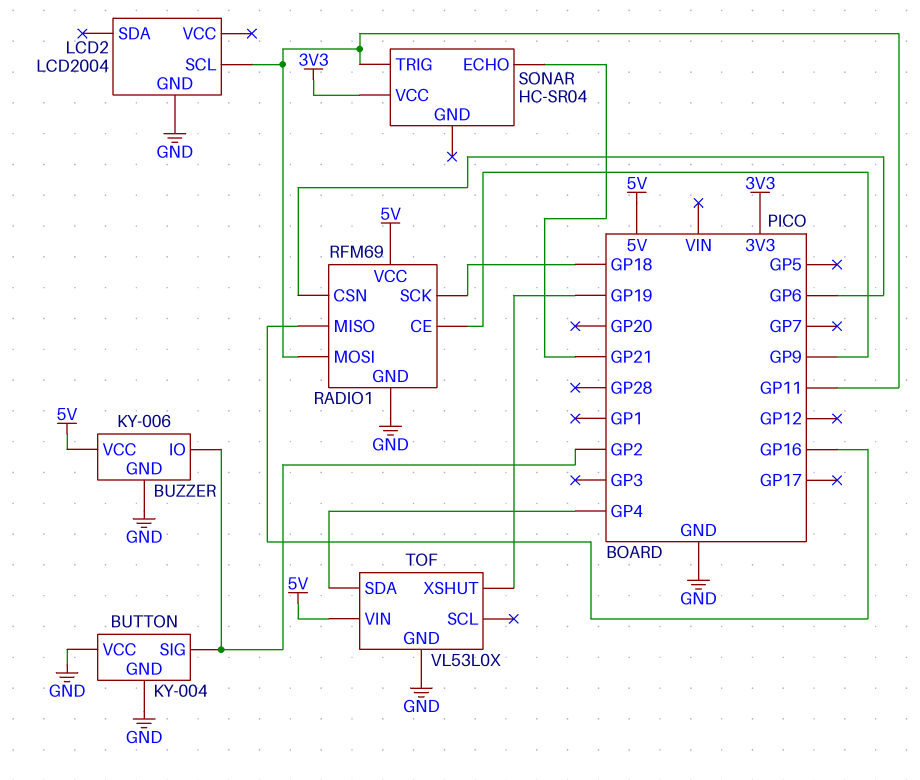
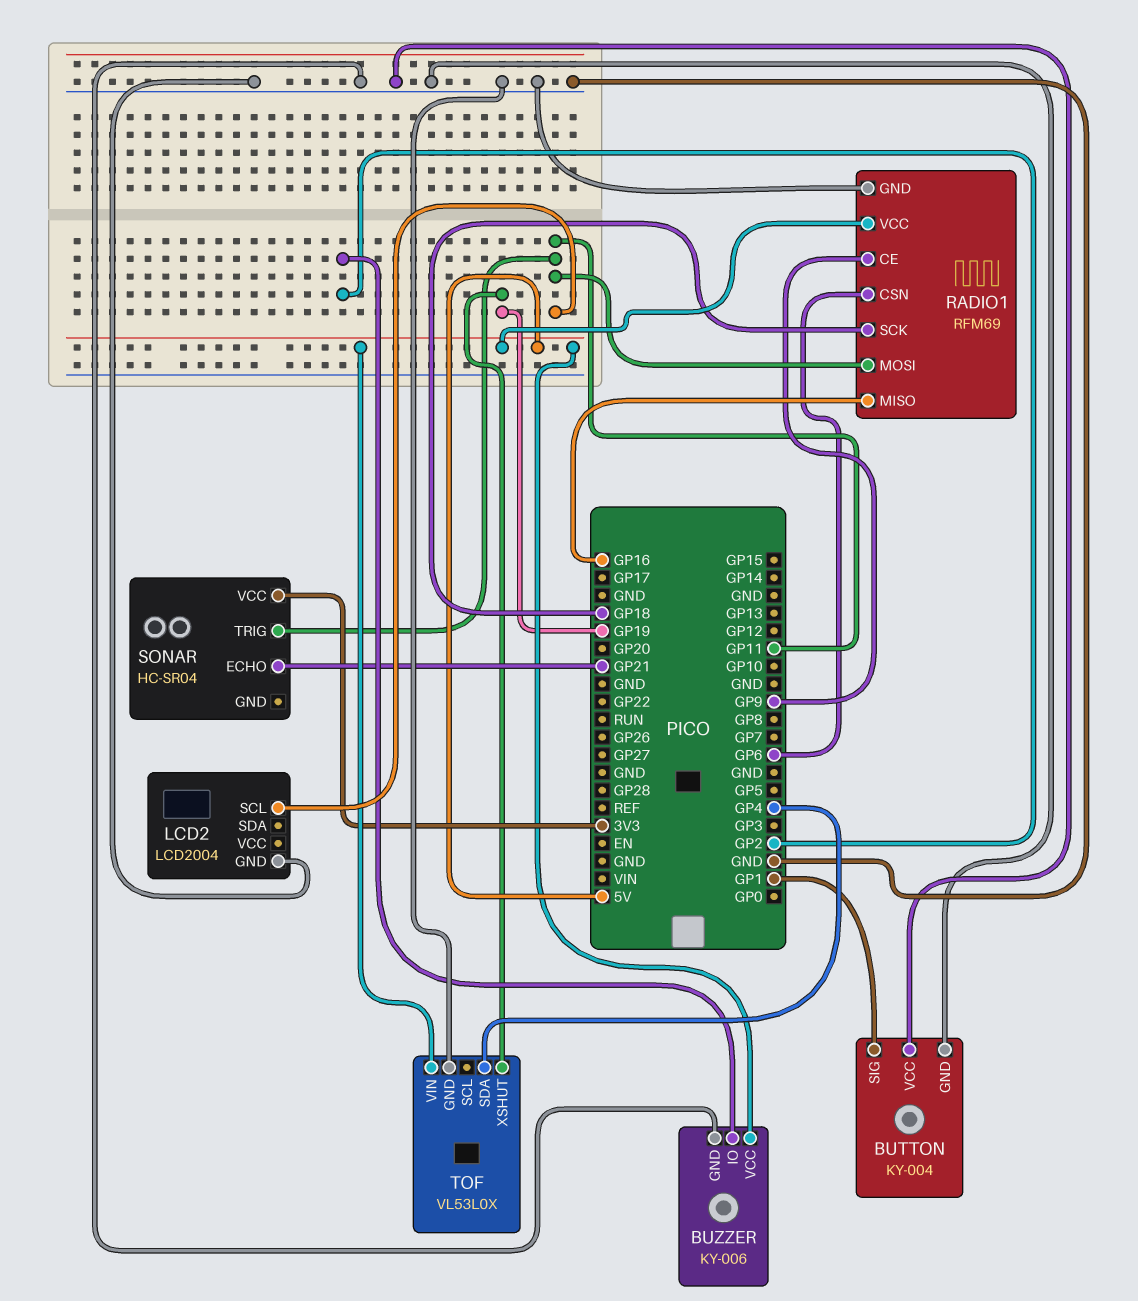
BUTTON pin SIG: GP2 -> GP1

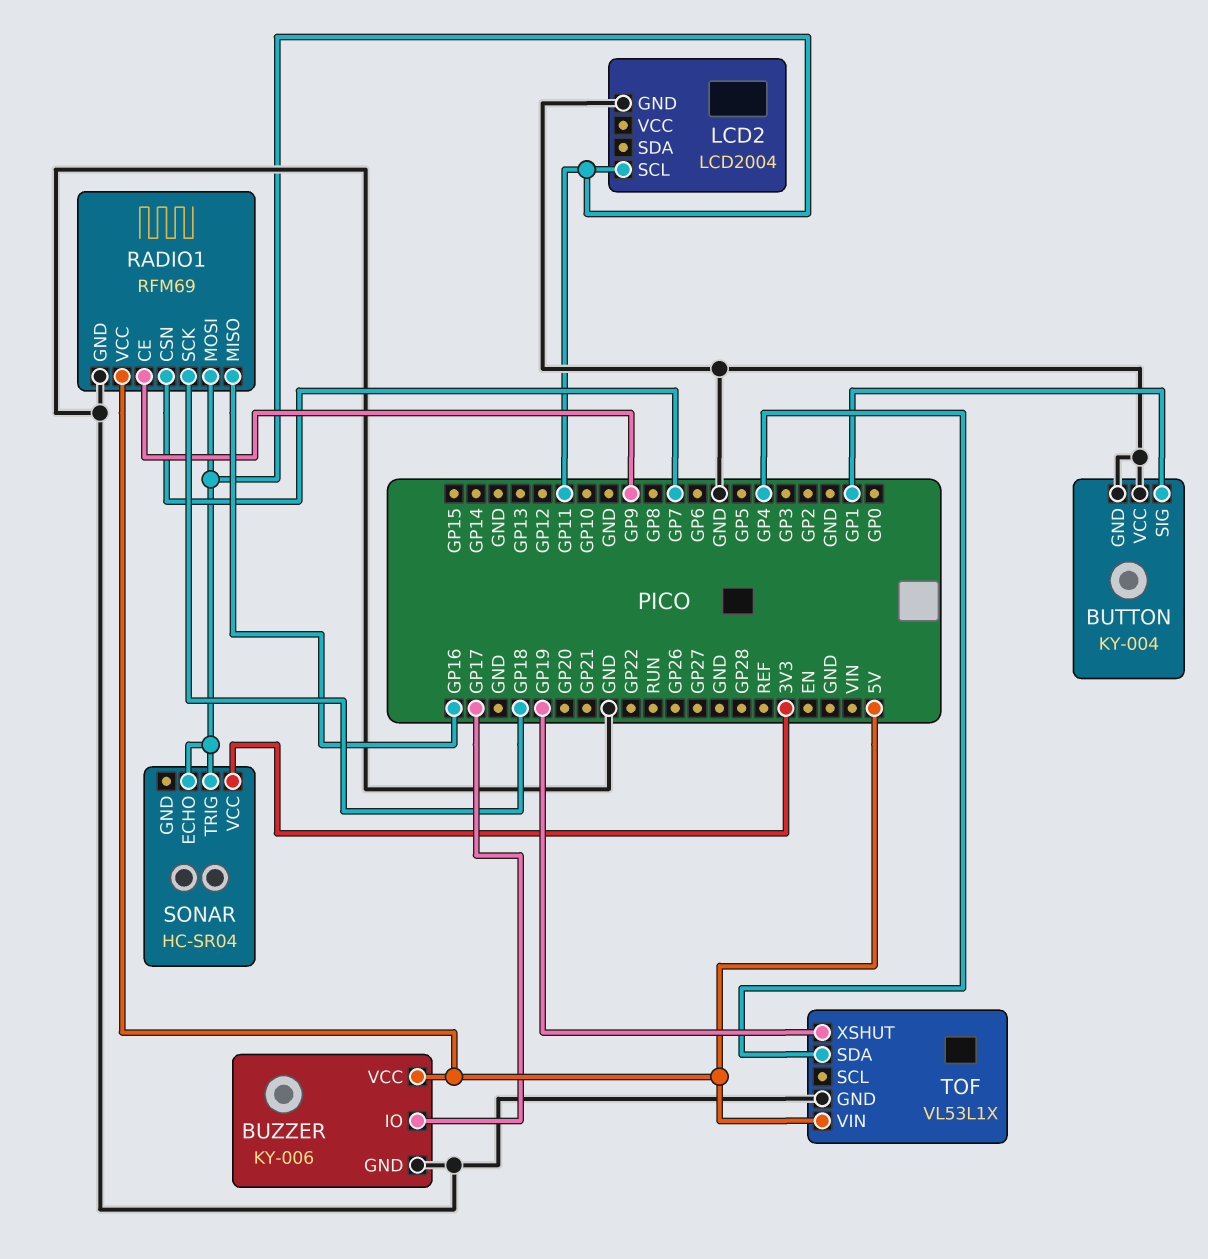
BUZZER pin IO: GP2 -> GP17
RADIO1 pin CSN: GP6 -> GP7
SONAR pin ECHO: GP21 -> GP11
TOF: VL53L0X -> VL53L1X

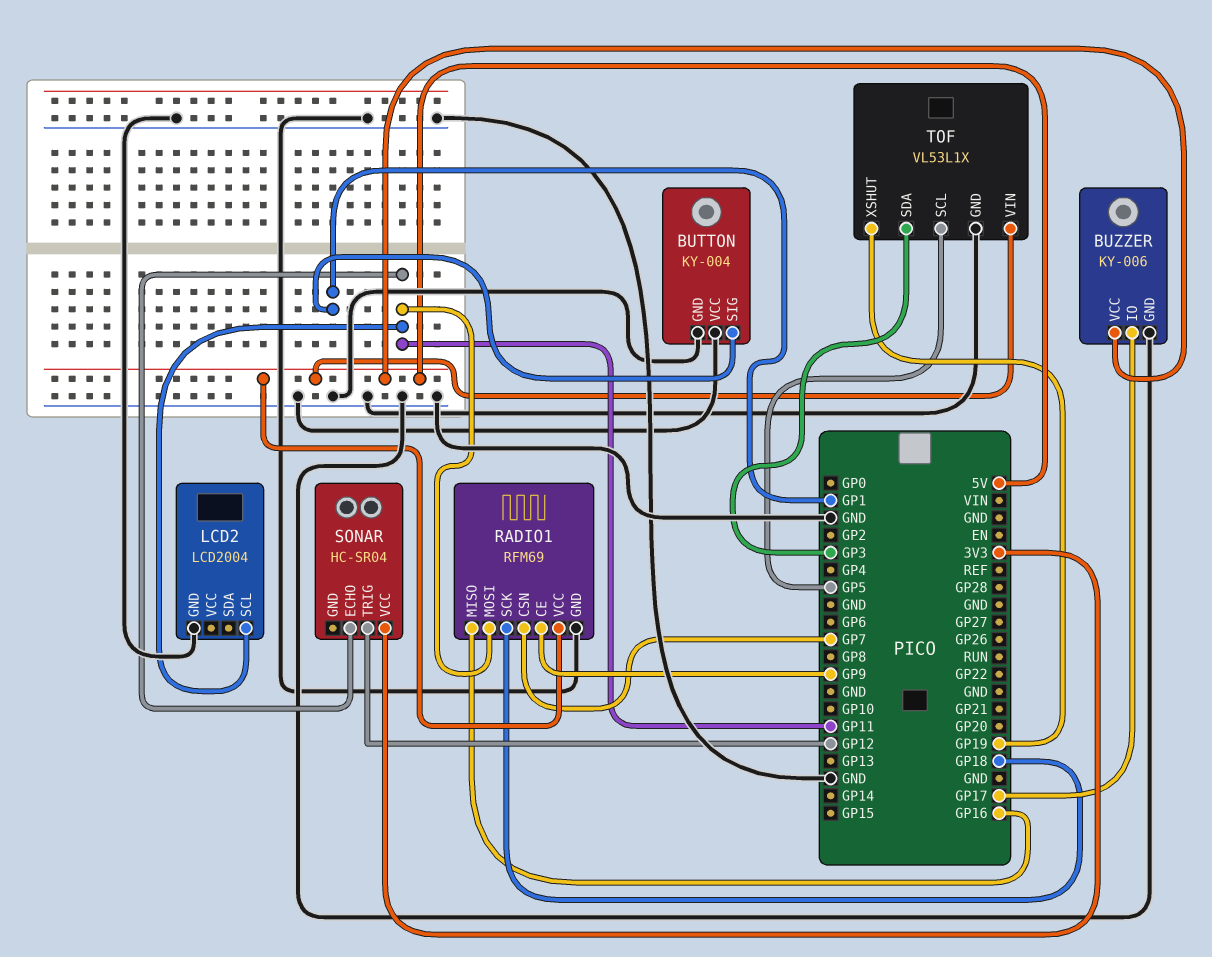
SONAR pin TRIG: GP11 -> GP12
TOF pin SCL: none -> GP5
TOF pin SDA: GP4 -> GP3

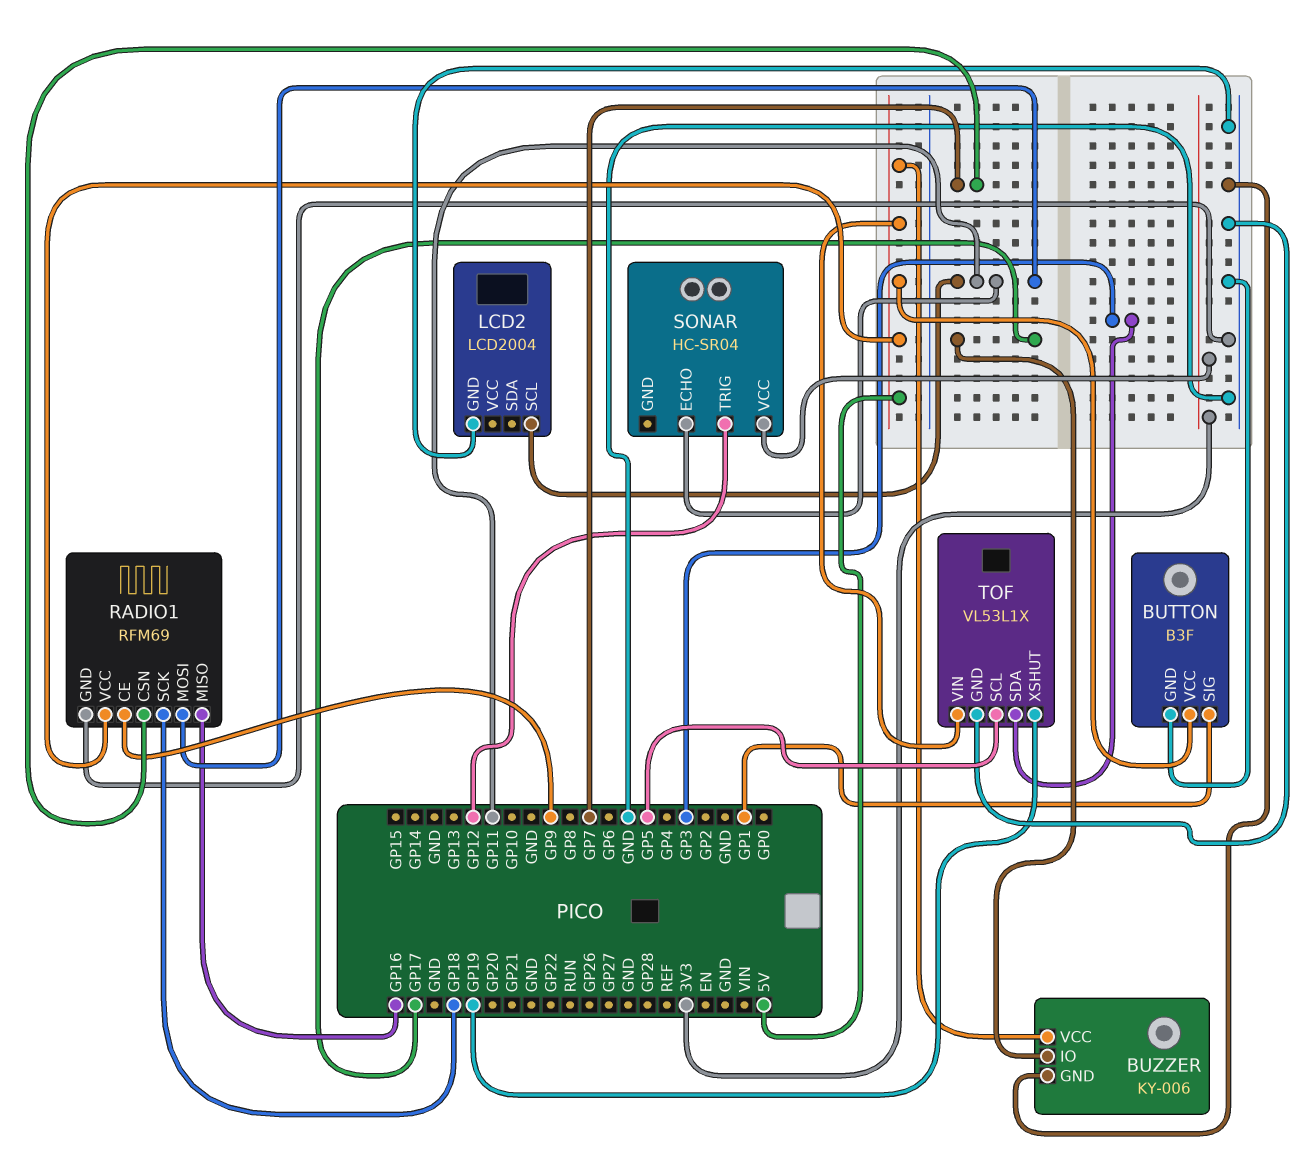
BUTTON: KY-004 -> B3F
BUTTON pin VCC: GND -> 5V

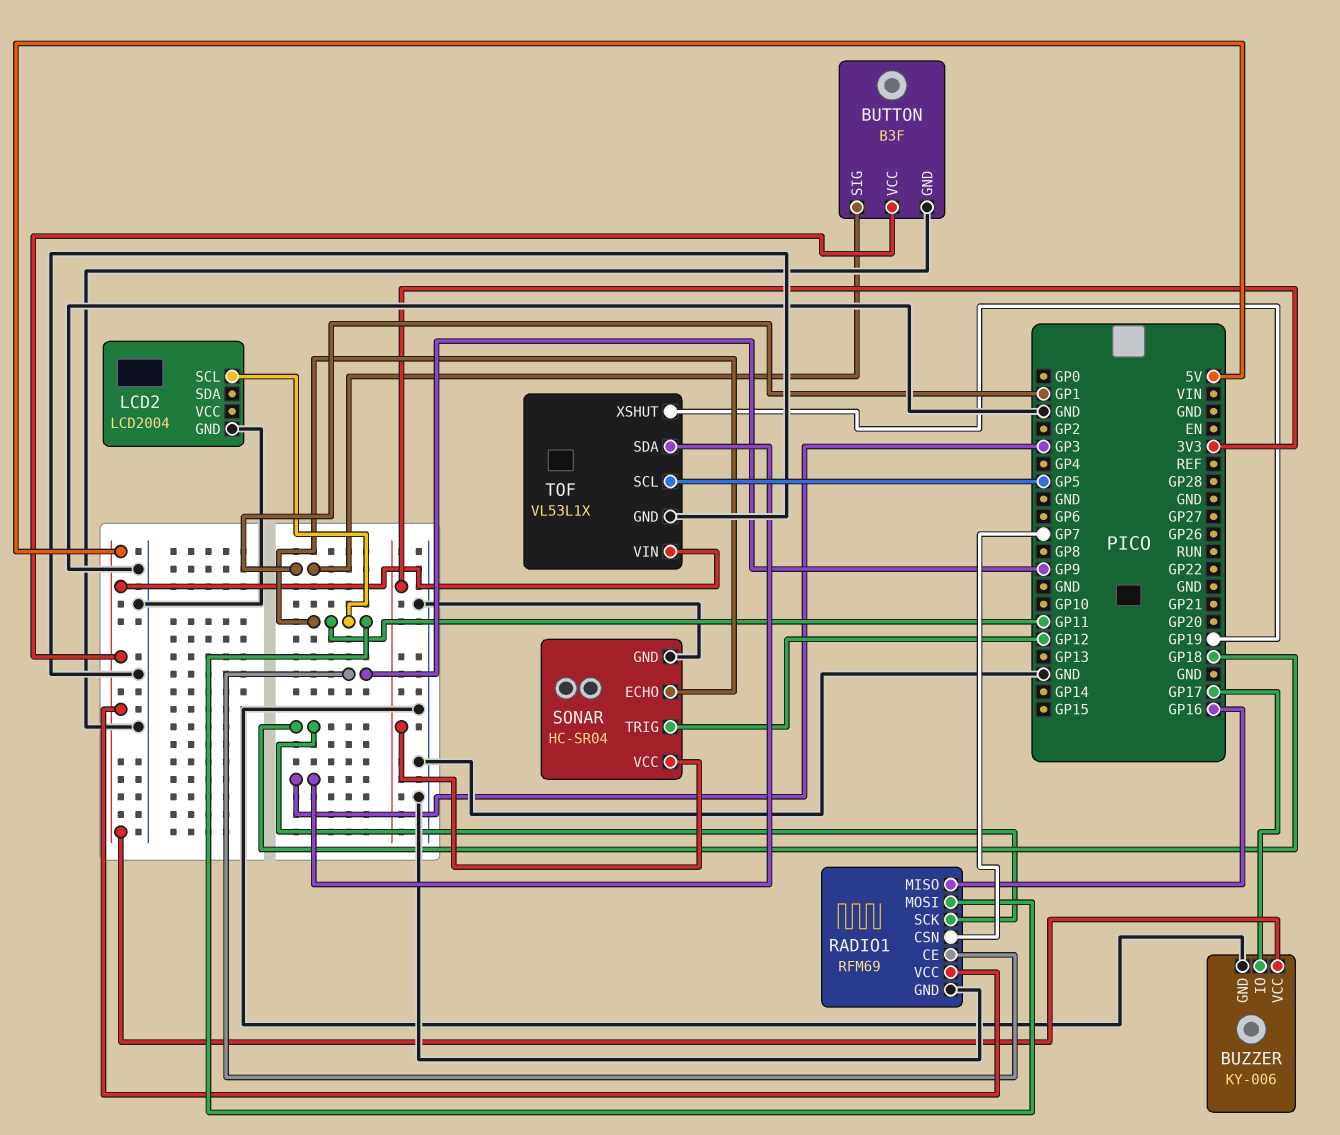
SONAR pin GND: none -> GND

